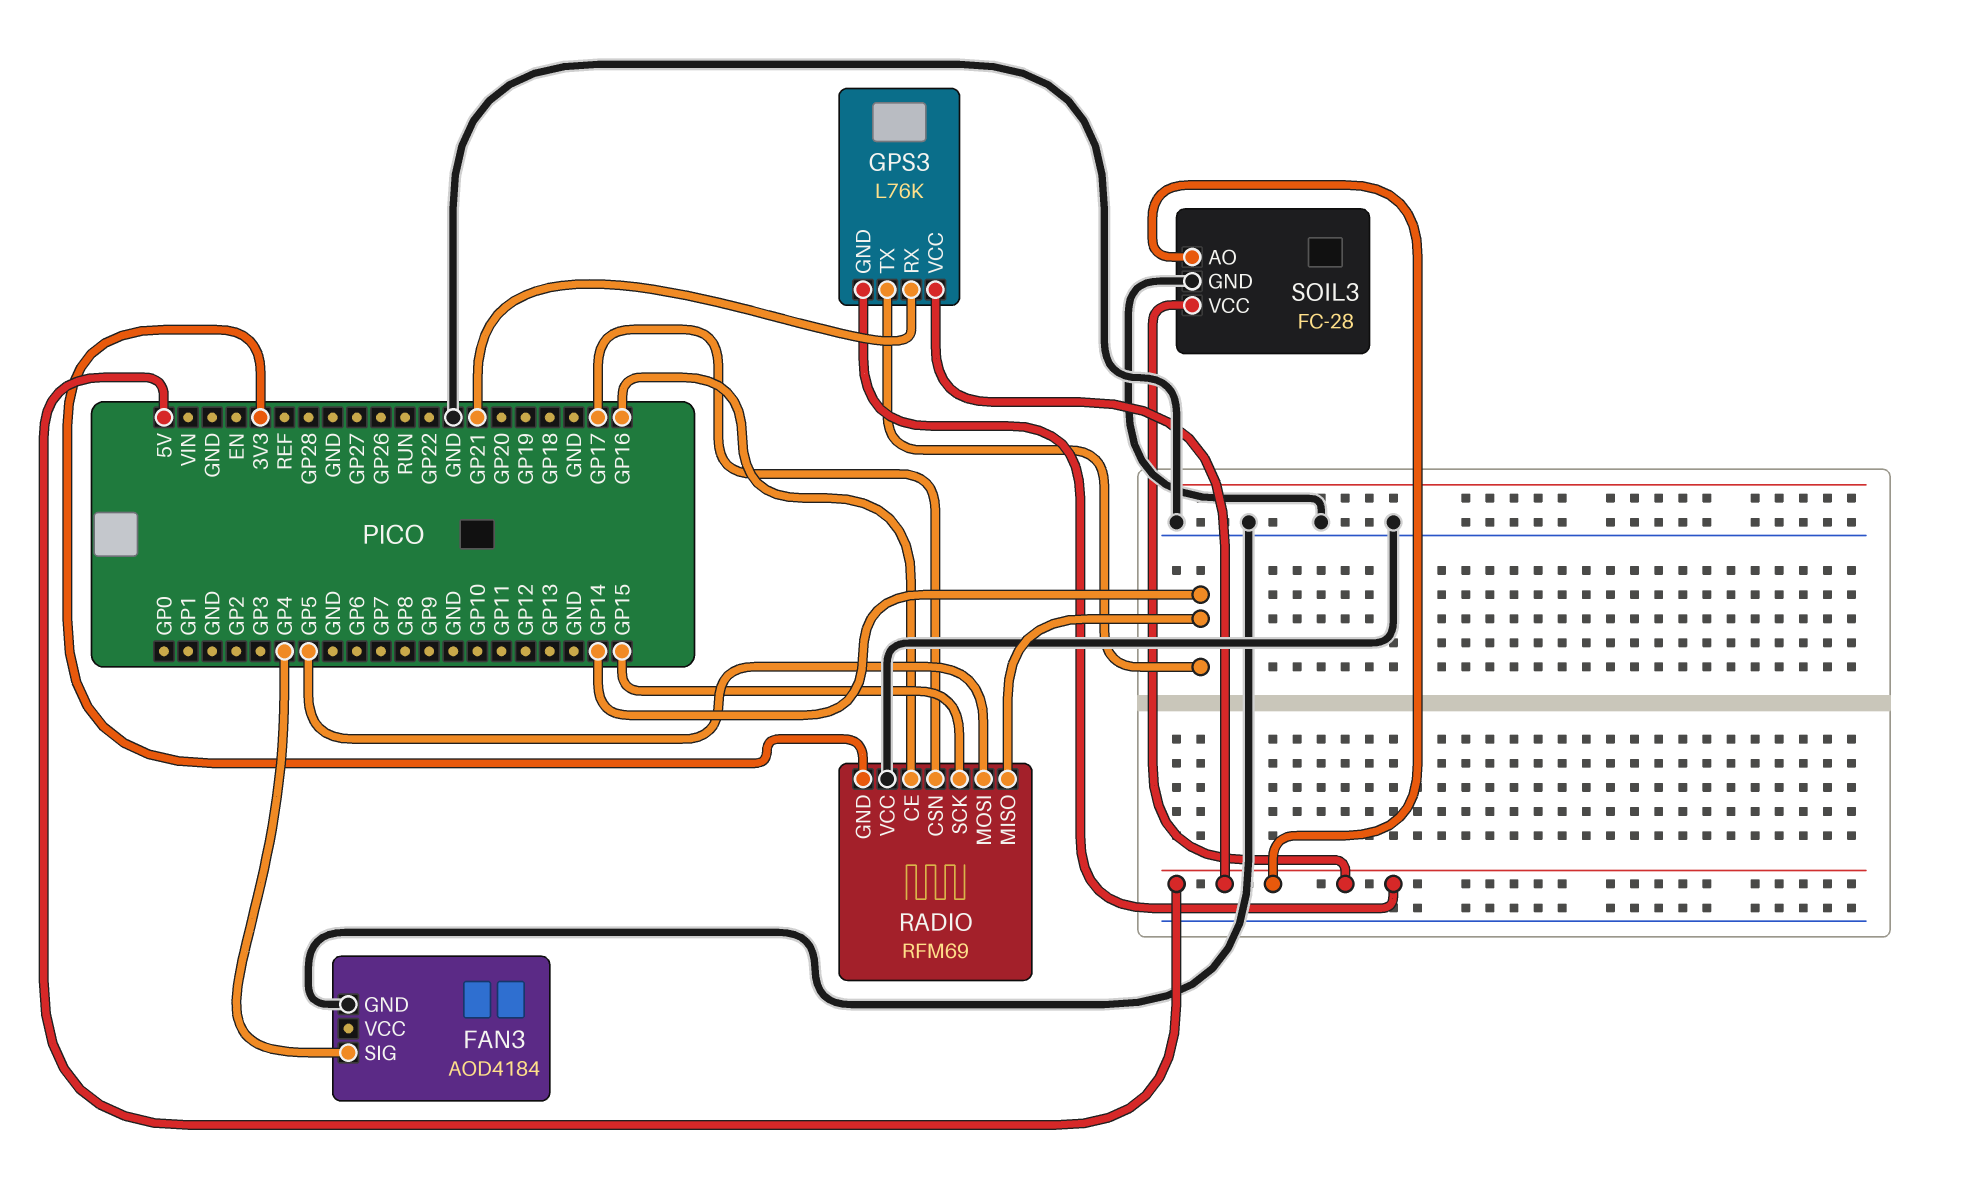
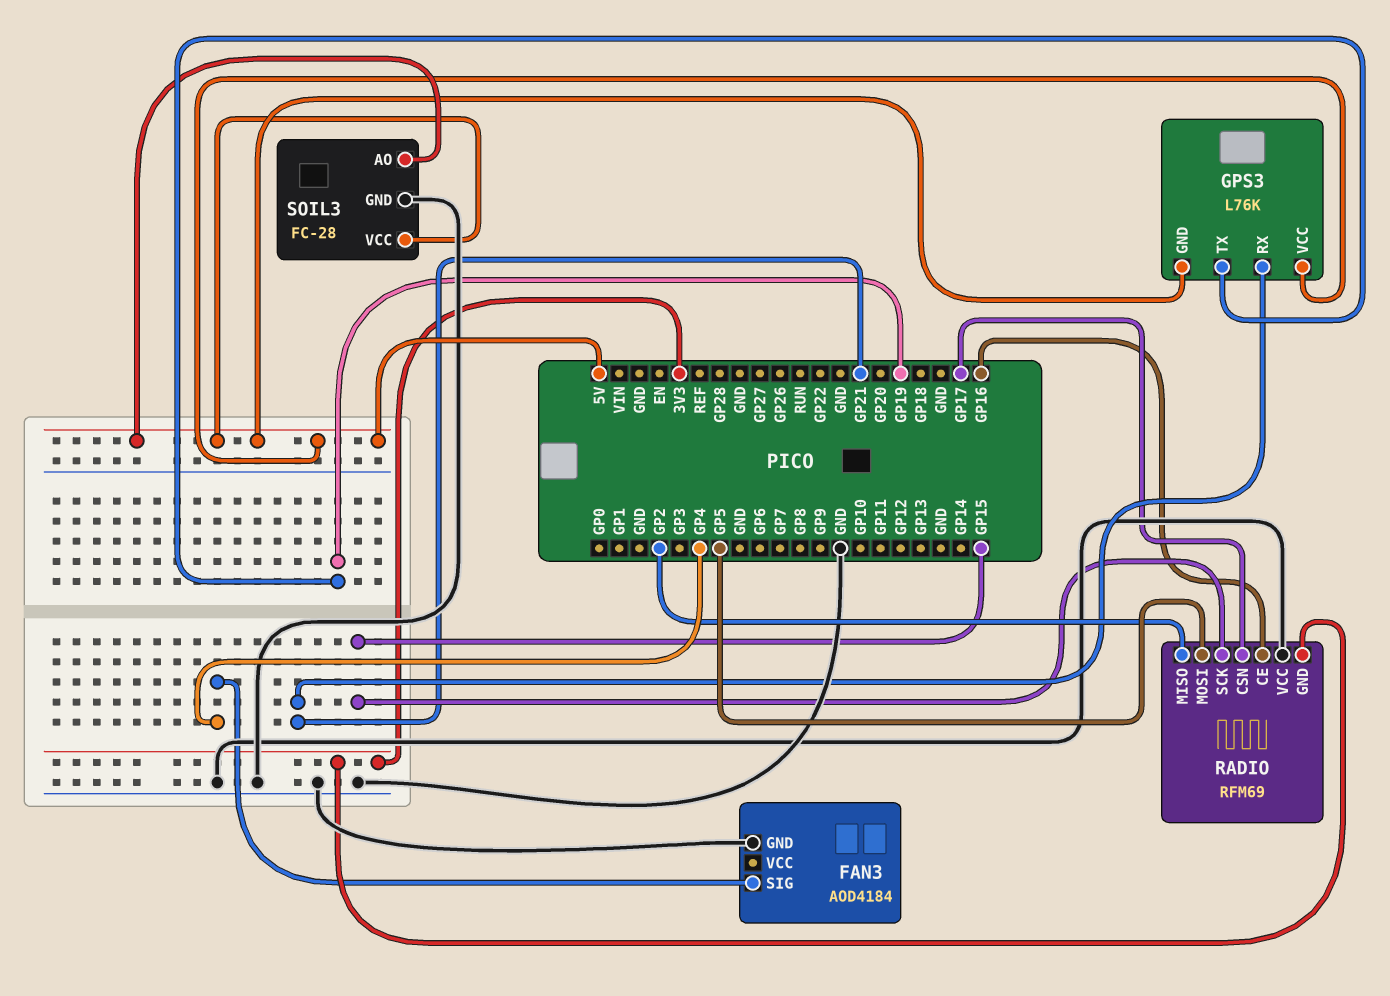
GPS3 pin TX: GP14 -> GP19
RADIO pin MISO: GP14 -> GP2

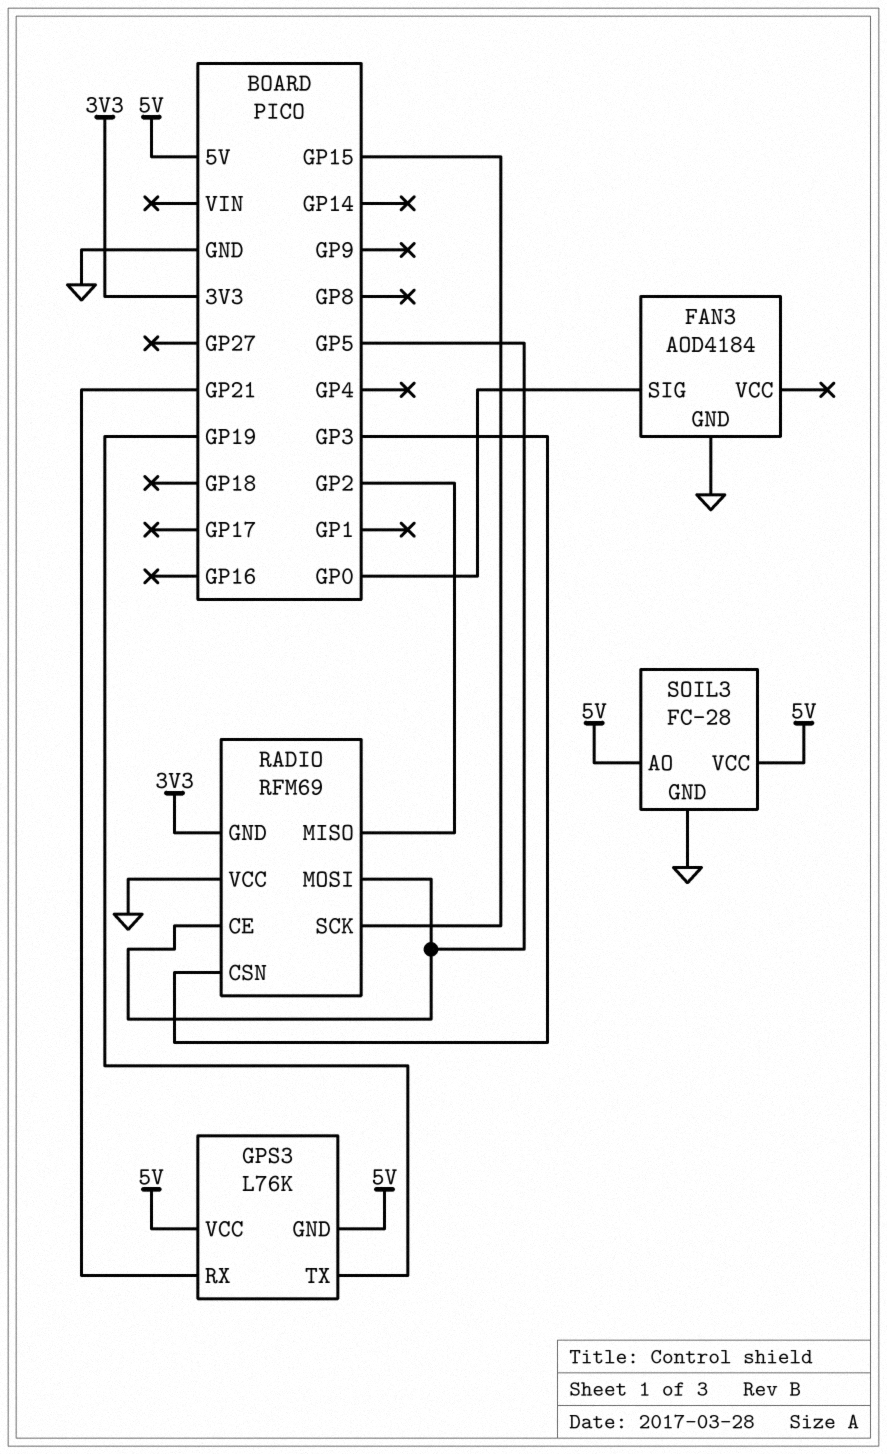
FAN3 pin SIG: GP4 -> GP0
RADIO pin CE: GP16 -> GP5
RADIO pin CSN: GP17 -> GP3

